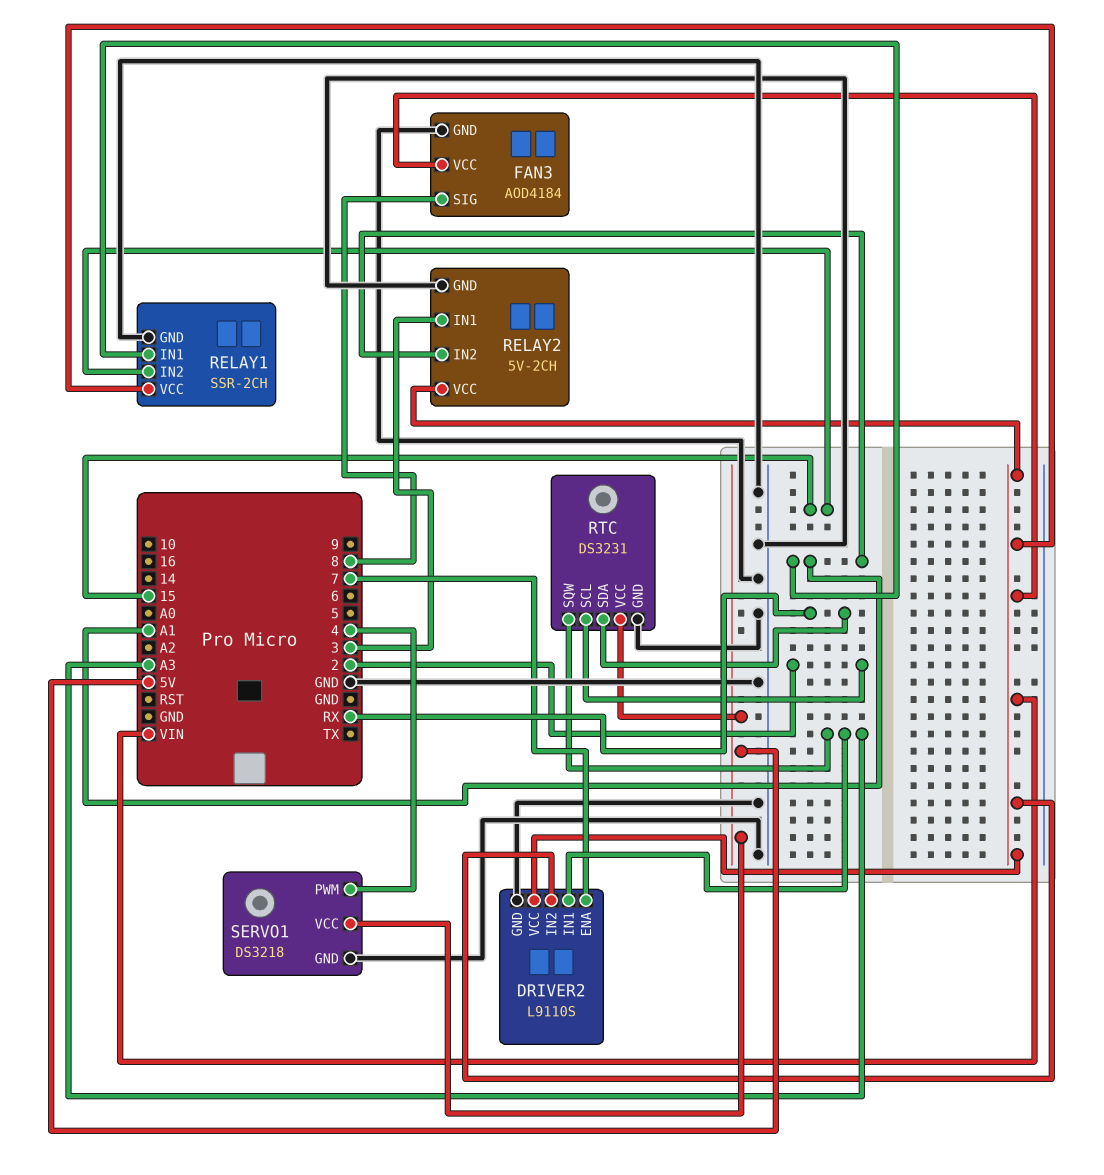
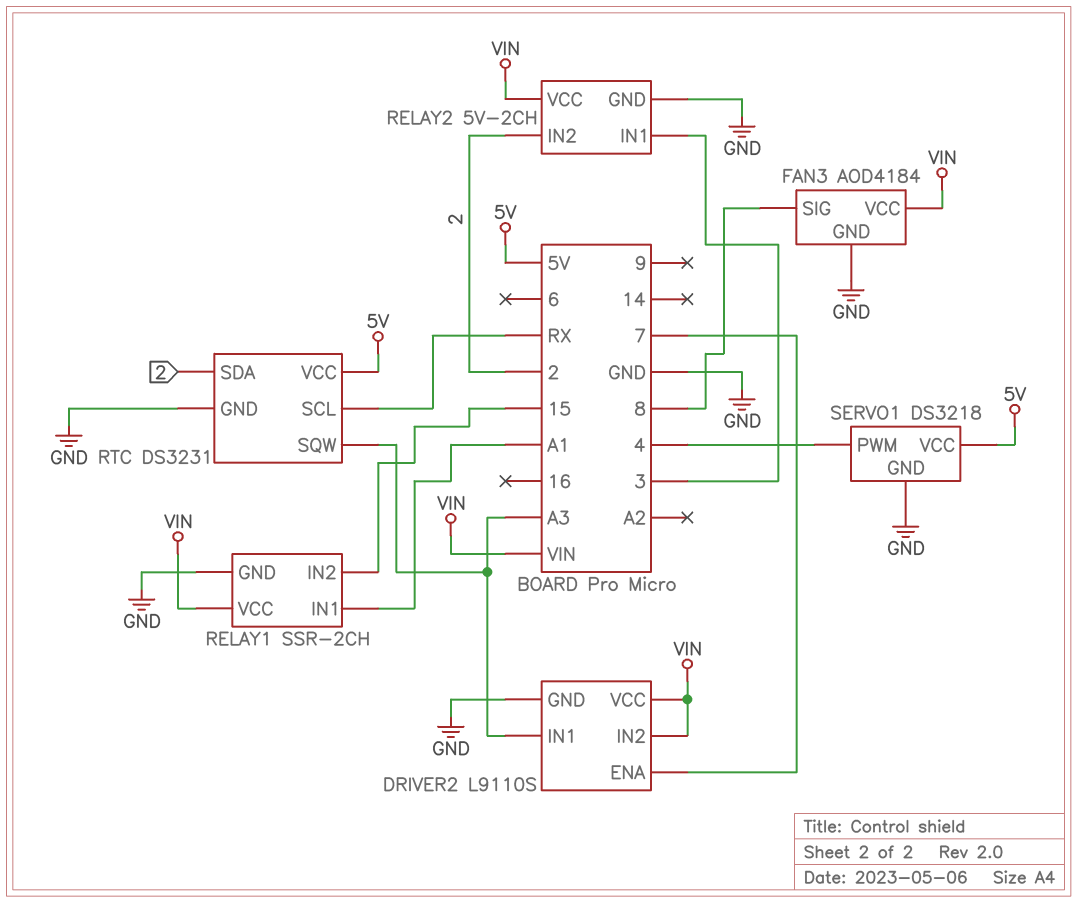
RELAY2 pin IN2: A1 -> 2
RTC pin SCL: 2 -> RX
RTC pin SDA: RX -> 2

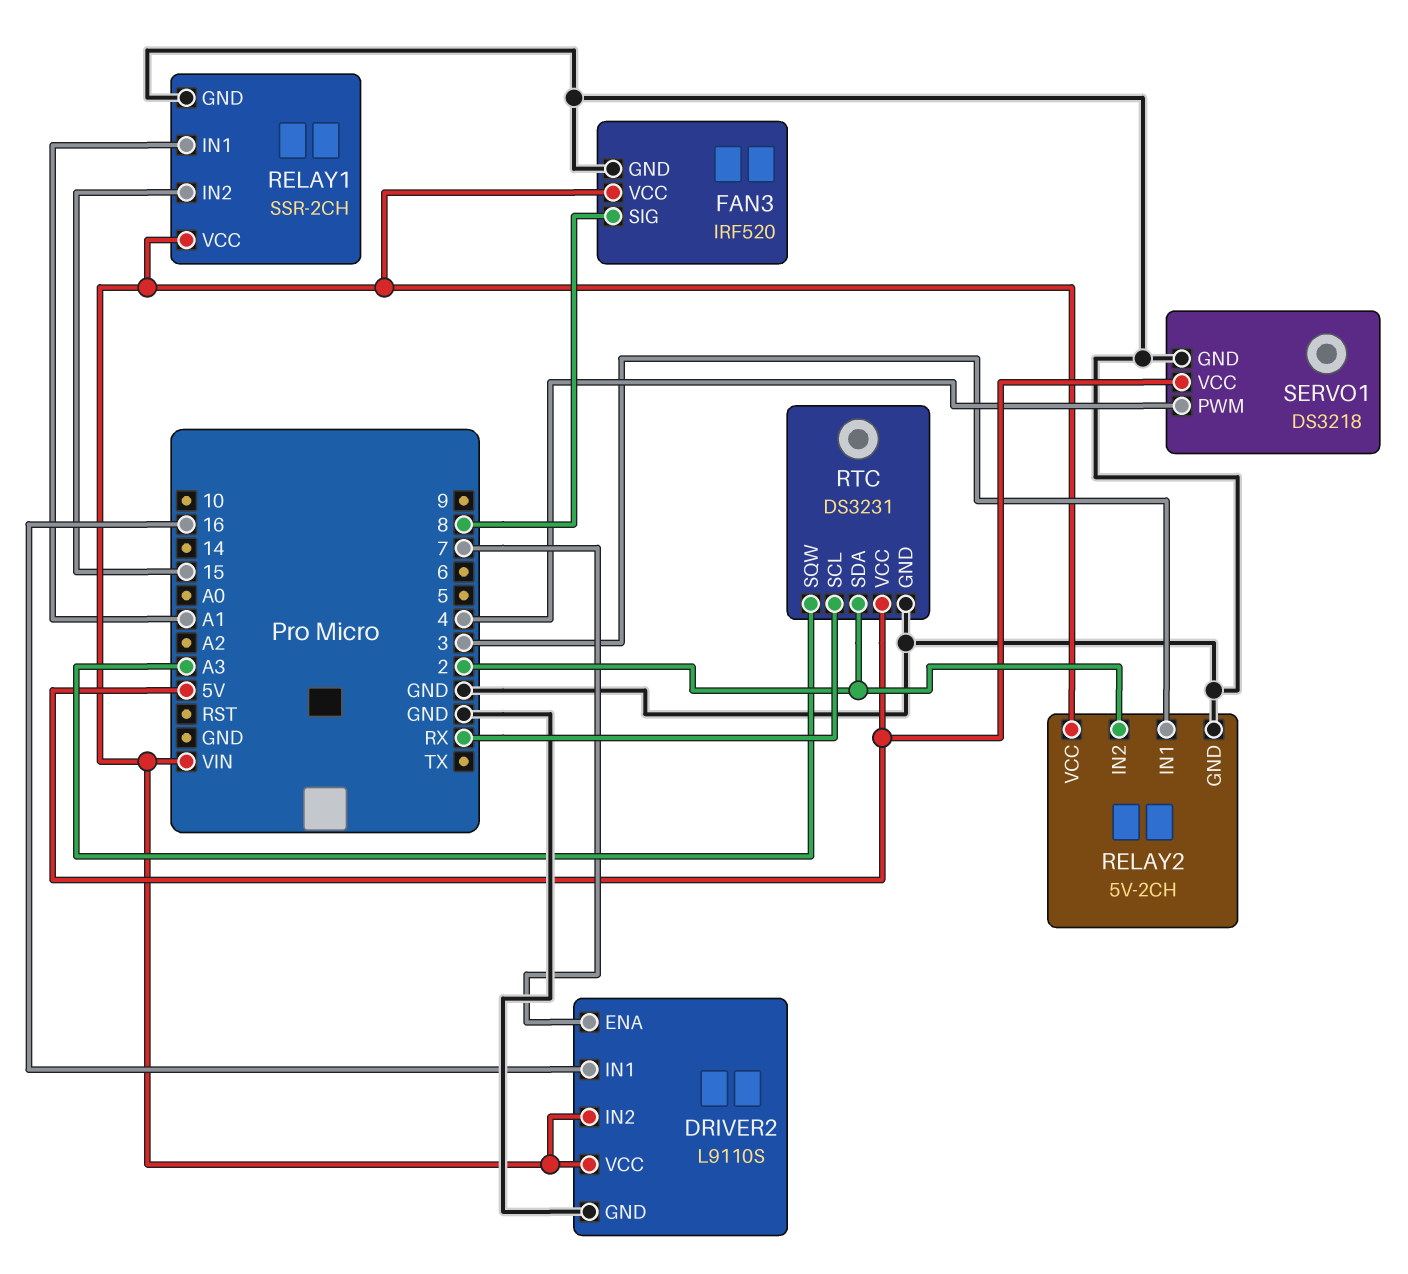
DRIVER2 pin IN1: A3 -> 16
FAN3: AOD4184 -> IRF520

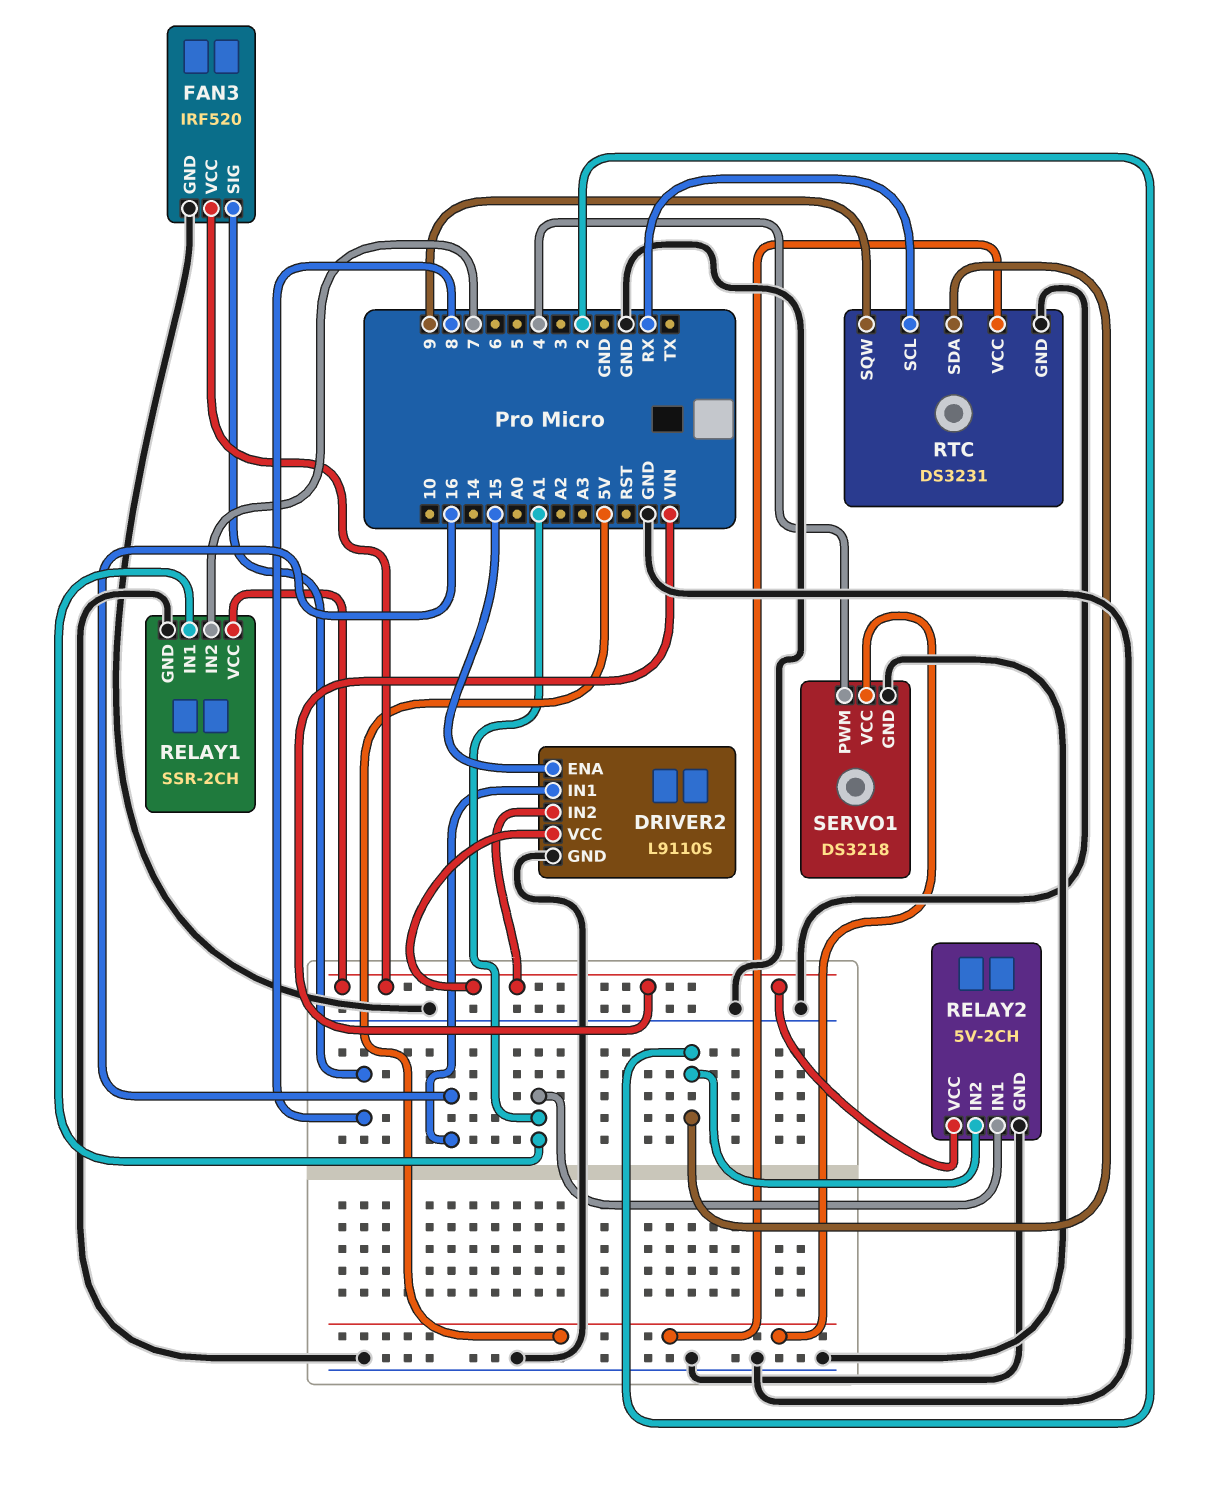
DRIVER2 pin ENA: 7 -> 15
RELAY1 pin IN2: 15 -> 7
RELAY2 pin IN1: 3 -> A1
RTC pin SQW: A3 -> 9

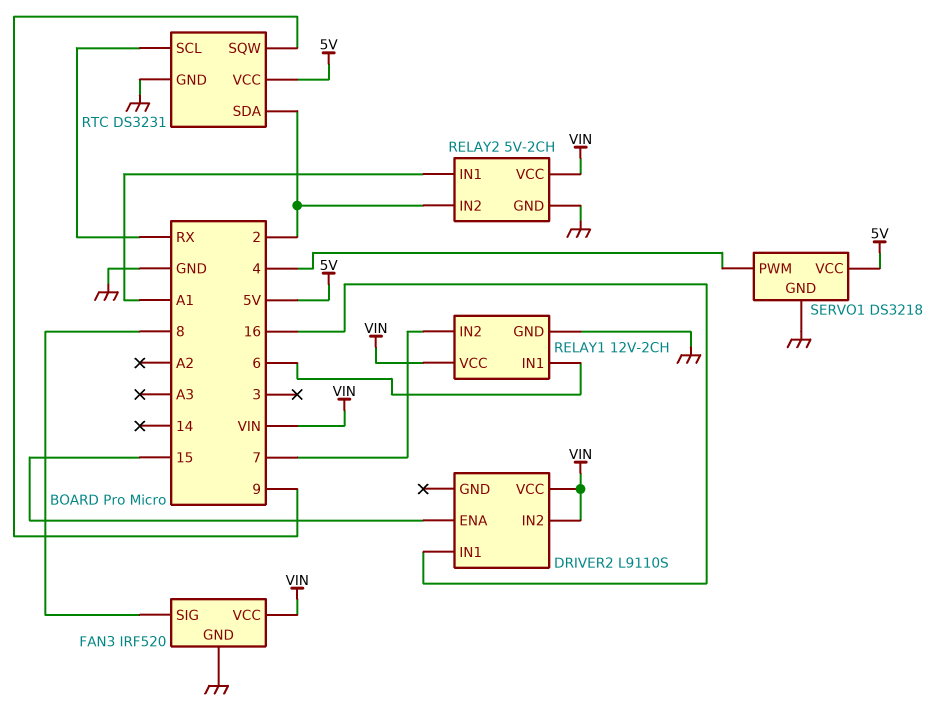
DRIVER2 pin GND: GND -> none
RELAY1: SSR-2CH -> 12V-2CH
RELAY1 pin IN1: A1 -> 6

